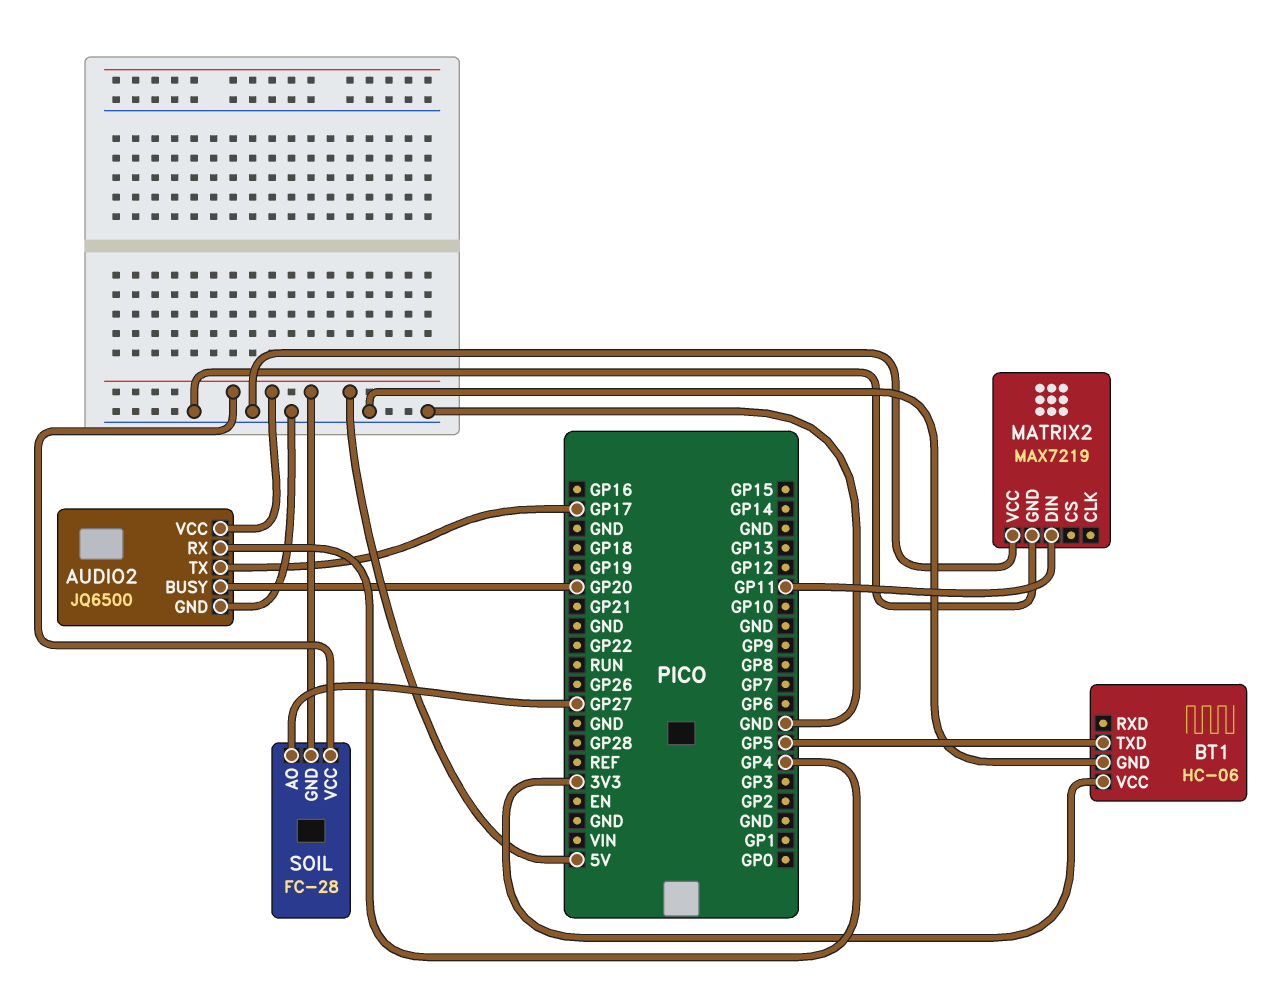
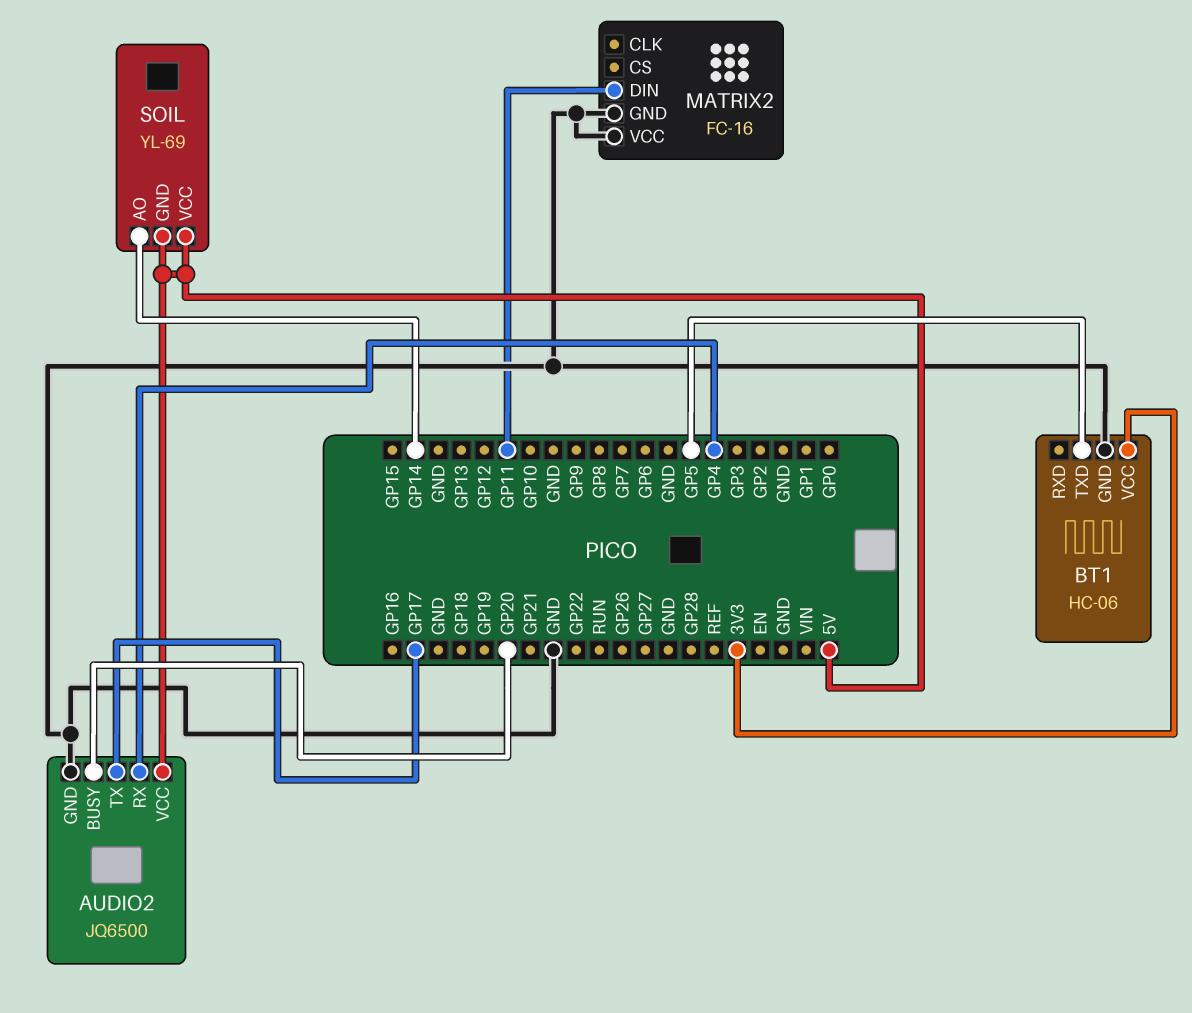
MATRIX2: MAX7219 -> FC-16
SOIL: FC-28 -> YL-69
SOIL pin AO: GP27 -> GP14

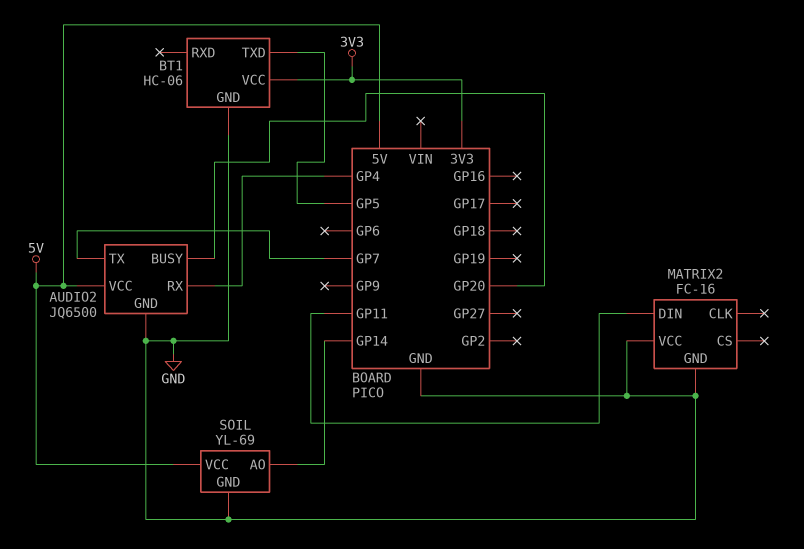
AUDIO2 pin TX: GP17 -> GP7
SOIL pin GND: 5V -> GND

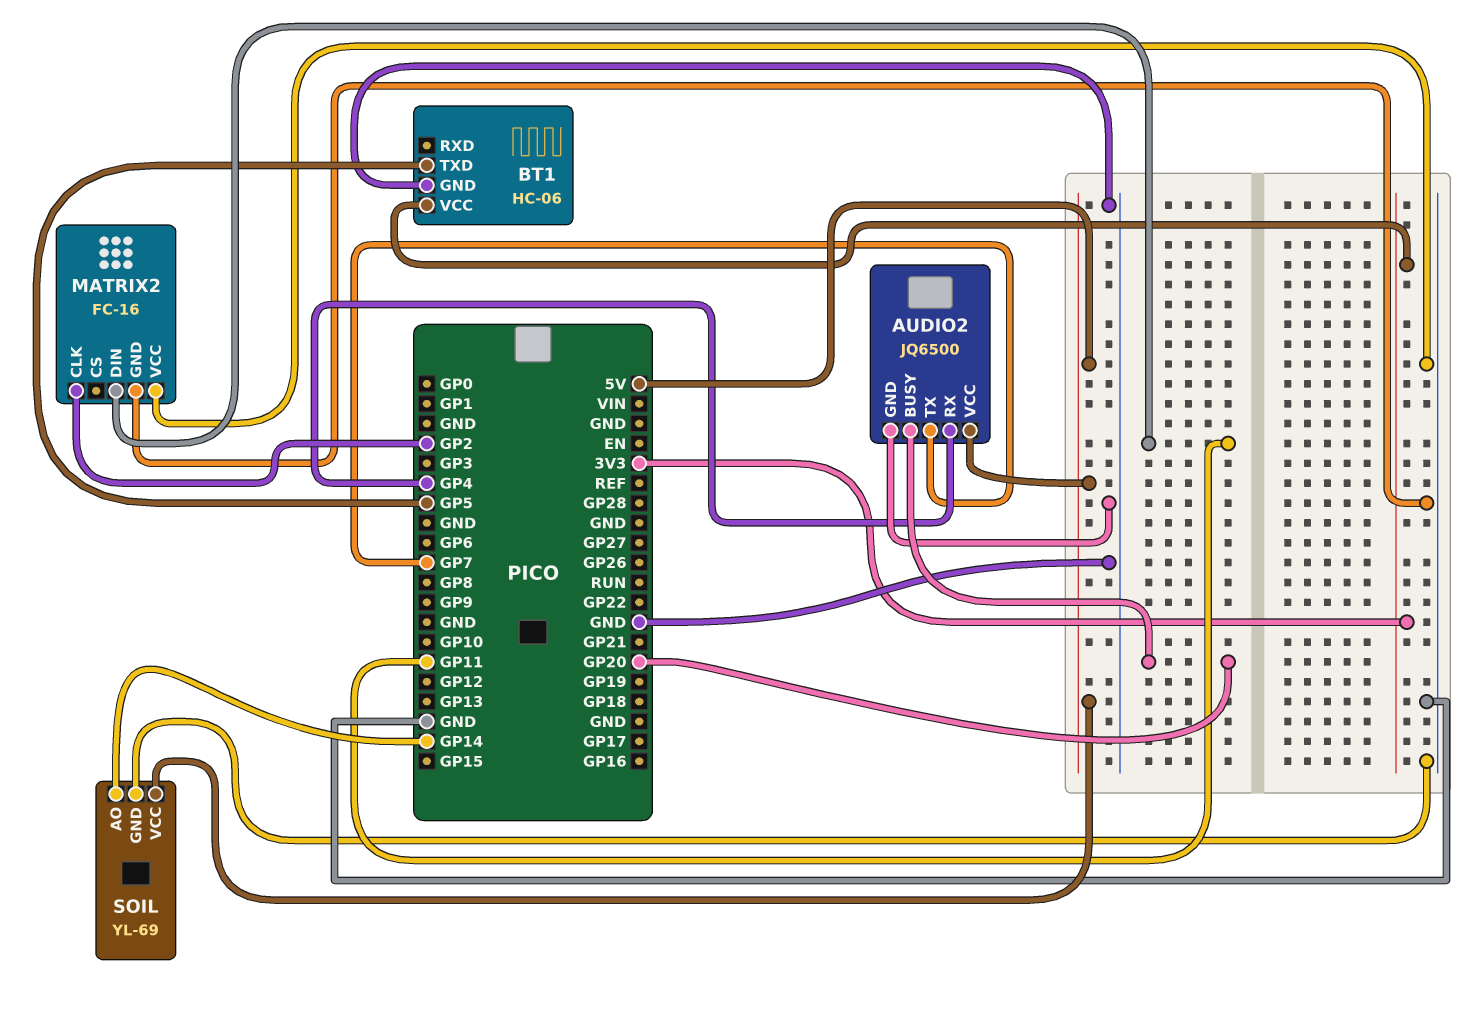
MATRIX2 pin CLK: none -> GP2

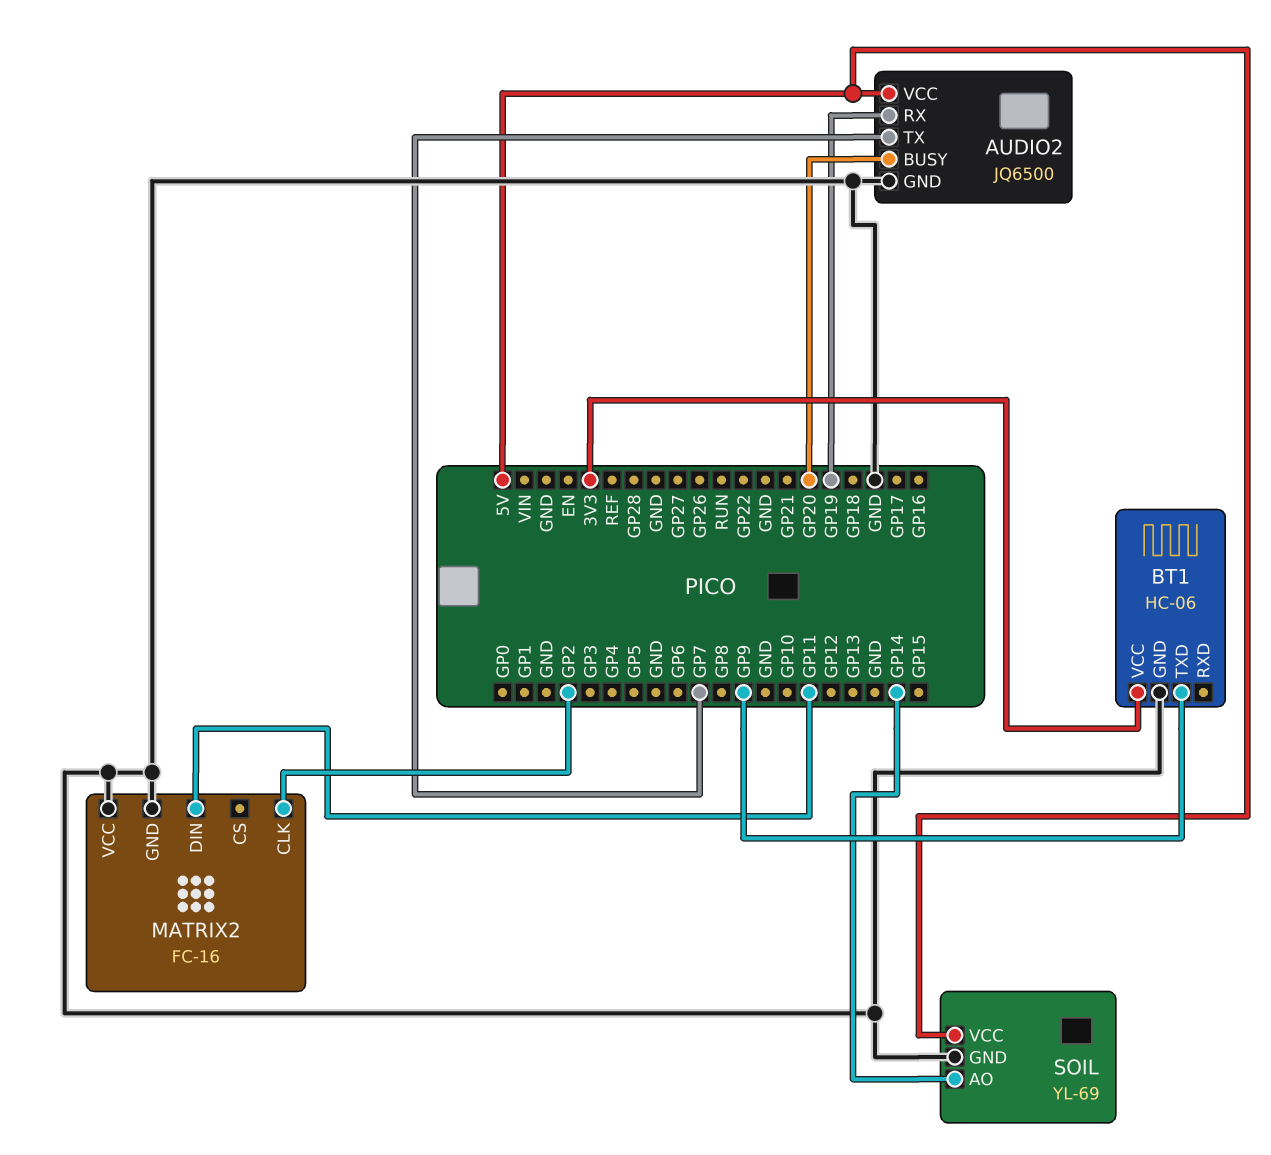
AUDIO2 pin RX: GP4 -> GP19
BT1 pin TXD: GP5 -> GP9

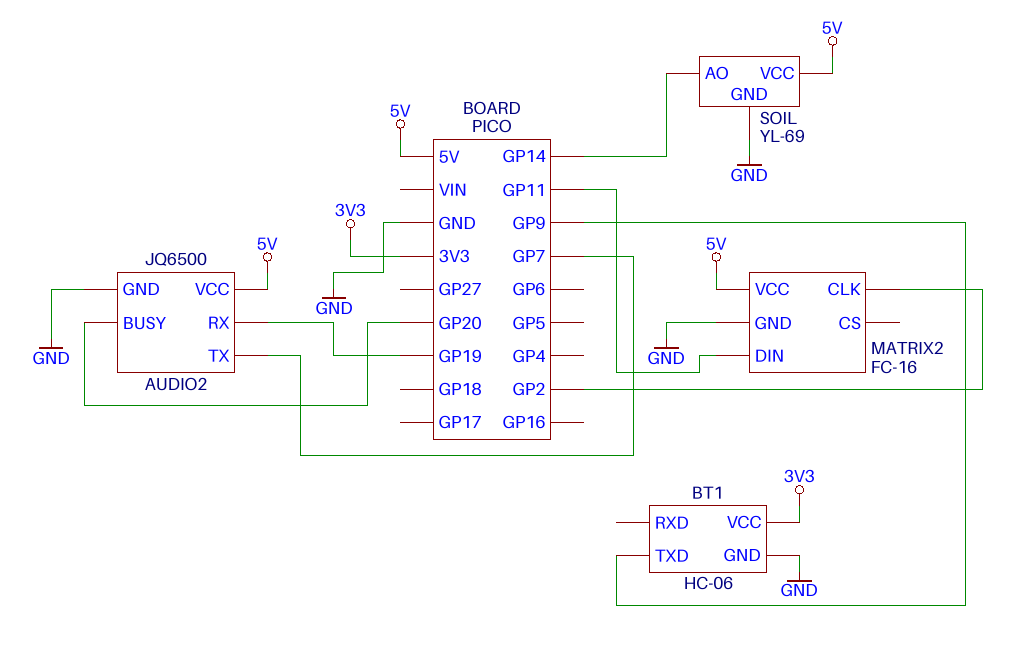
MATRIX2 pin VCC: GND -> 5V

